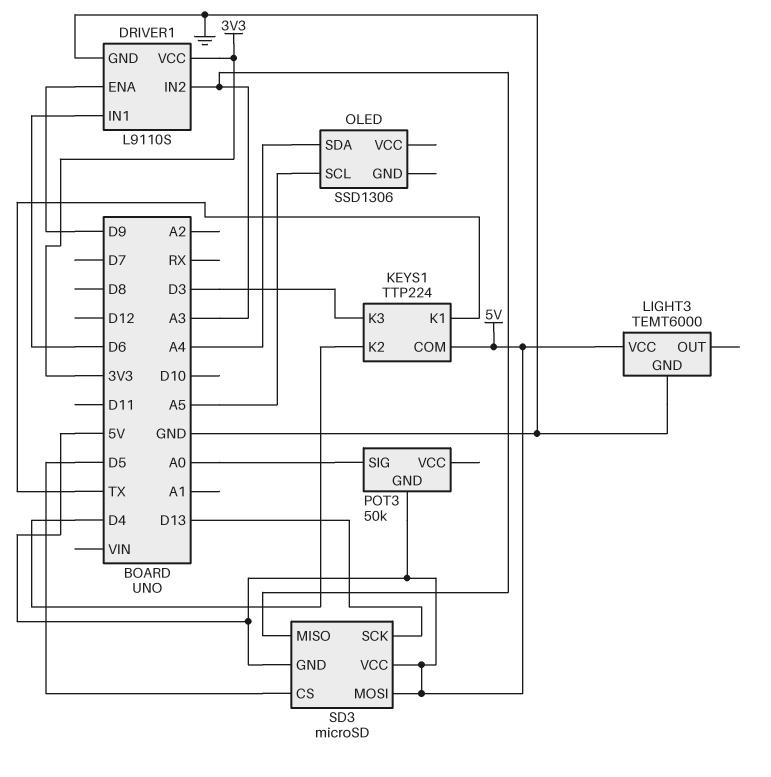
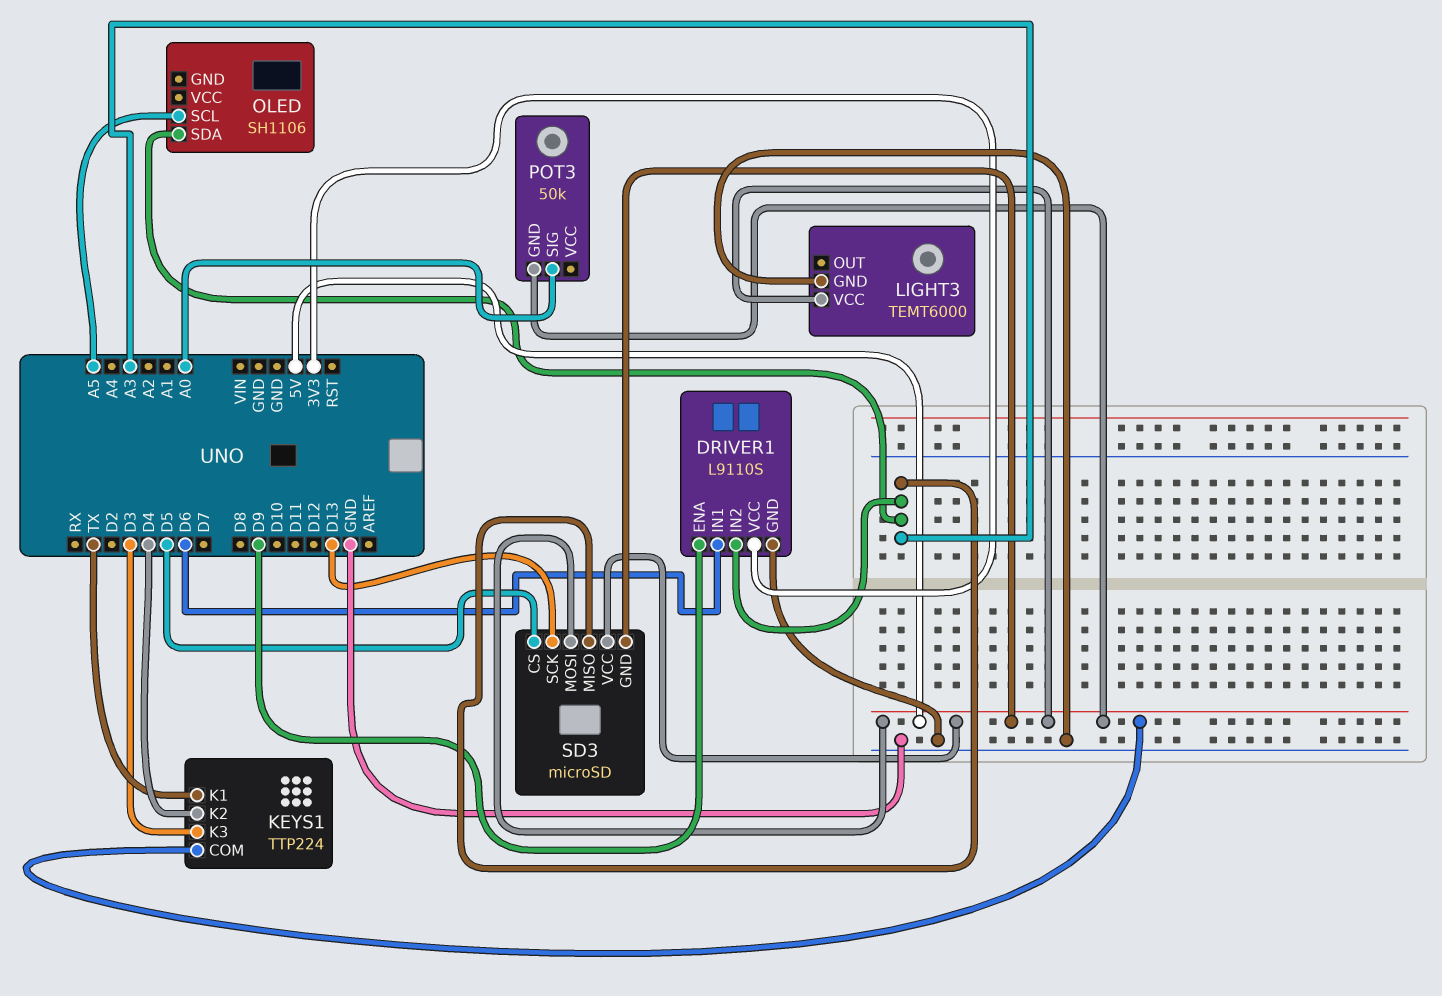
OLED: SSD1306 -> SH1106
OLED pin SDA: A4 -> A3

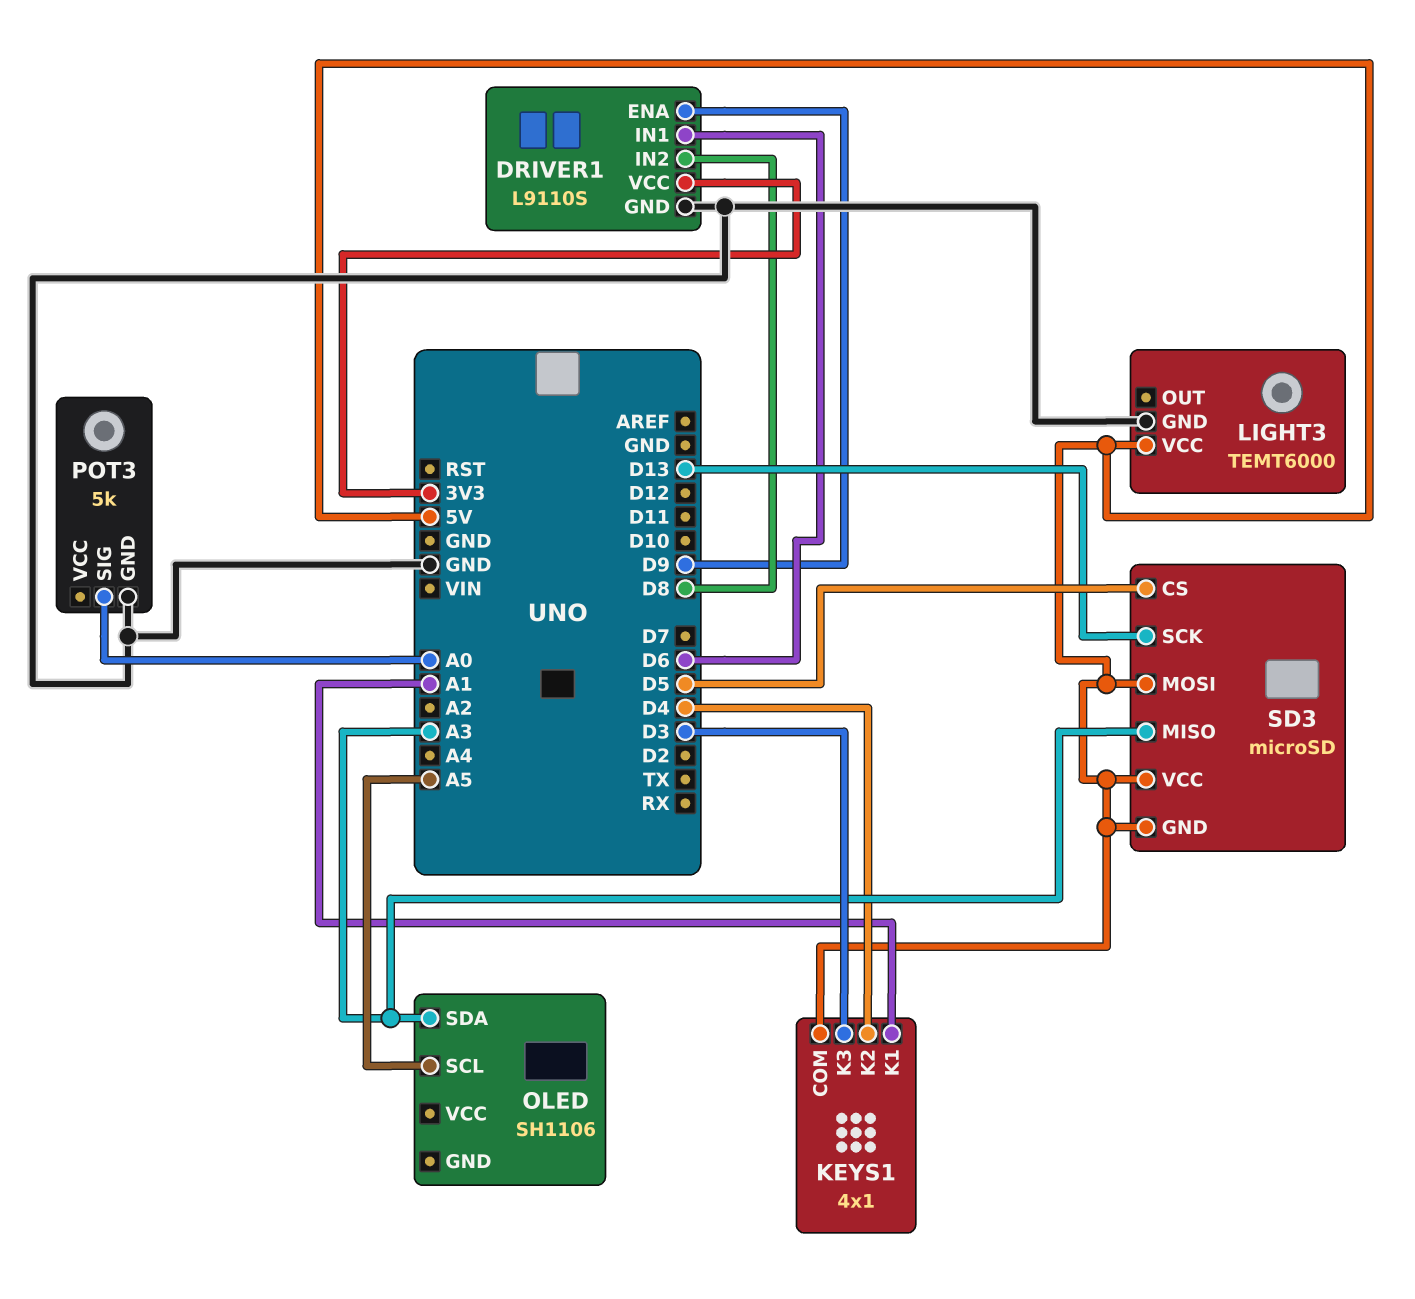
DRIVER1 pin IN2: A3 -> D8
KEYS1: TTP224 -> 4x1
KEYS1 pin K1: TX -> A1
POT3: 50k -> 5k
POT3 pin GND: 5V -> GND

